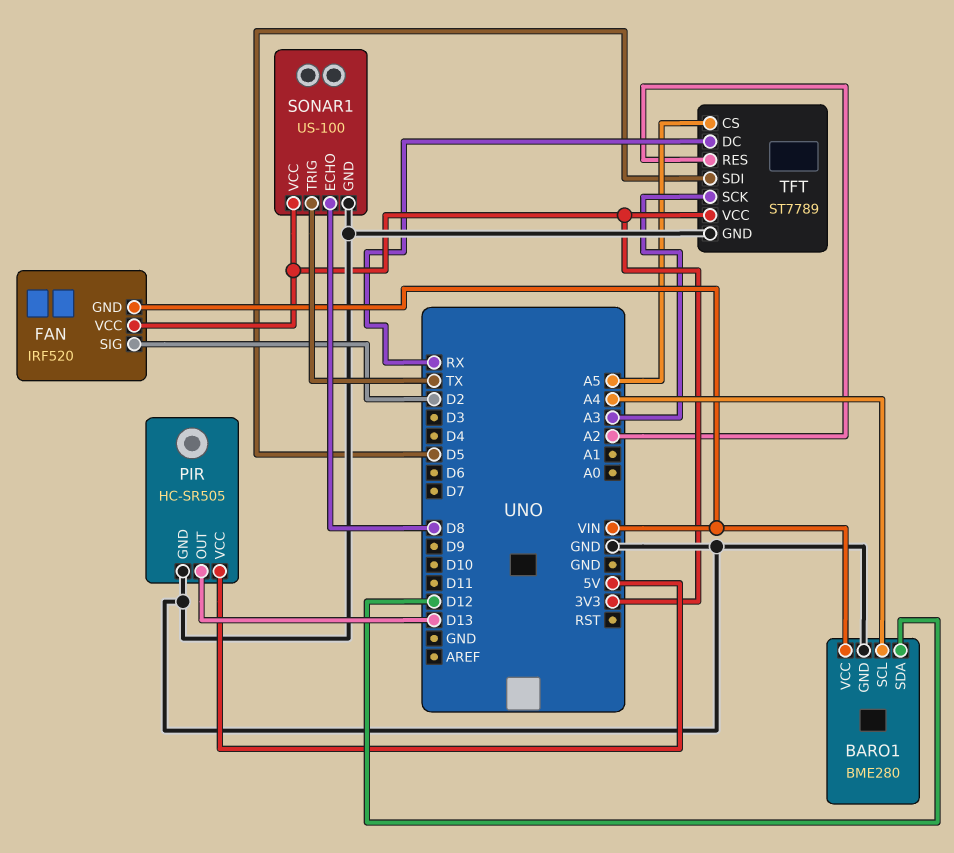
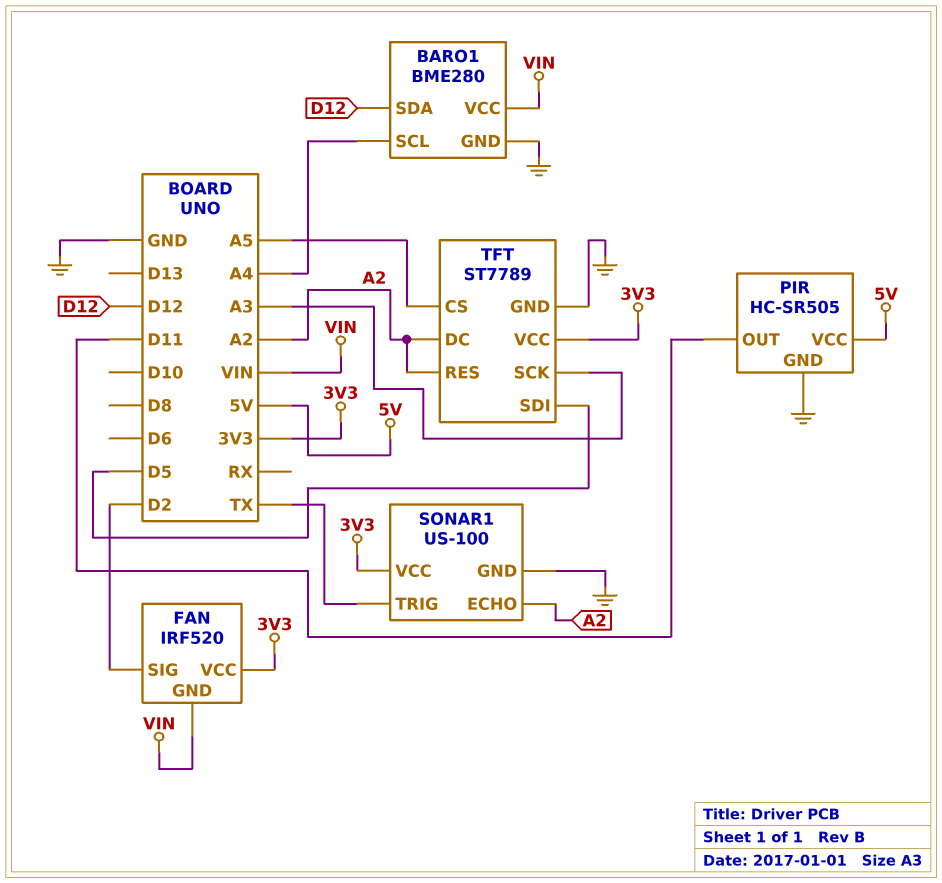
PIR pin OUT: D13 -> D11
SONAR1 pin ECHO: D8 -> A2
TFT pin DC: RX -> A2

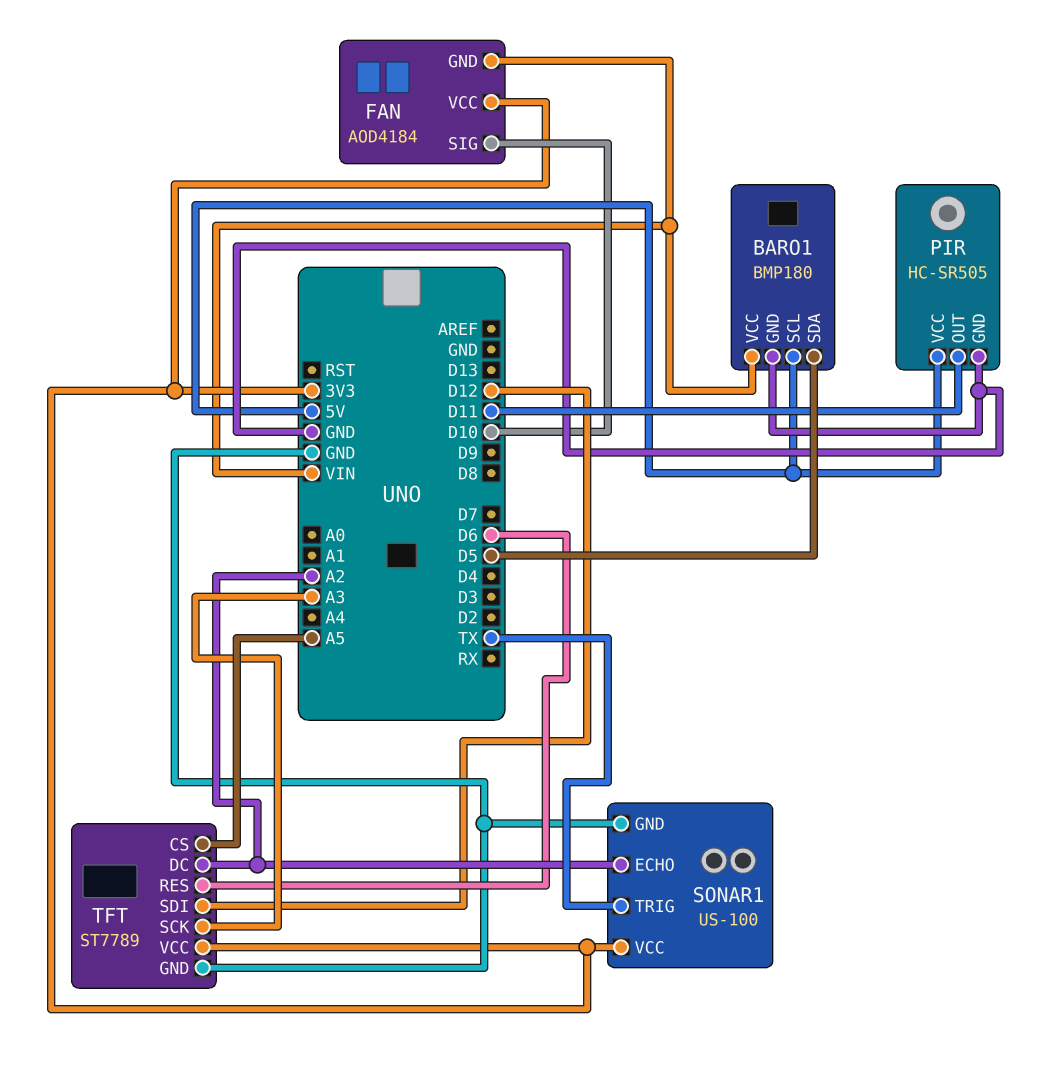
BARO1: BME280 -> BMP180
BARO1 pin SCL: A4 -> 5V
BARO1 pin SDA: D12 -> D5
FAN: IRF520 -> AOD4184
FAN pin SIG: D2 -> D10
TFT pin RES: A2 -> D6
TFT pin SDI: D5 -> D12

